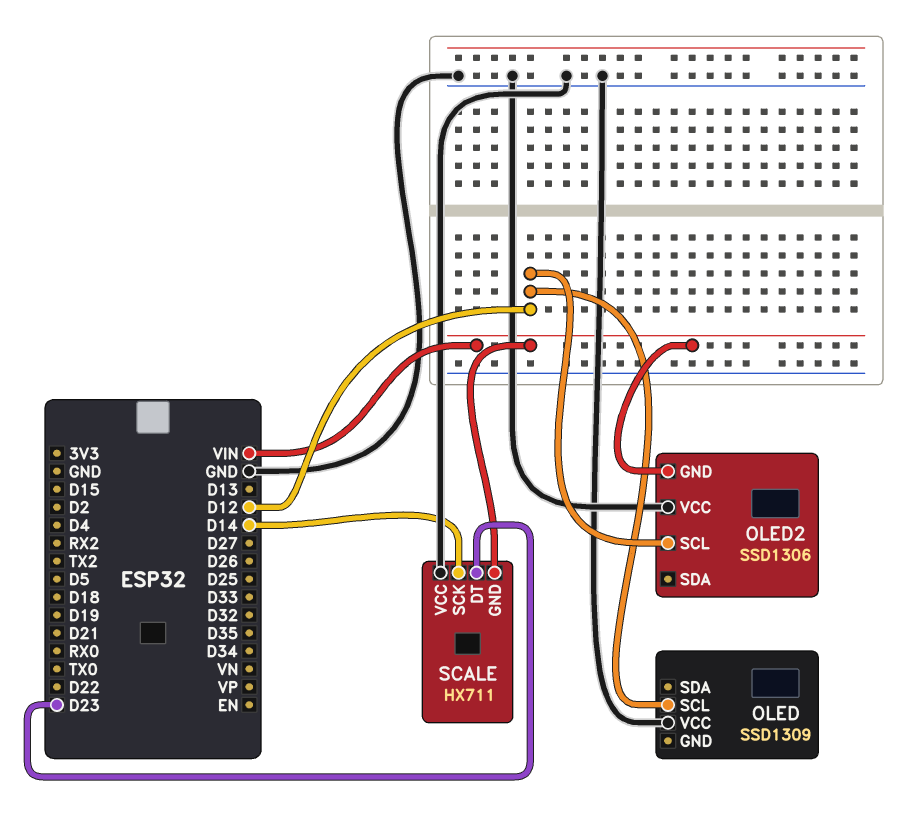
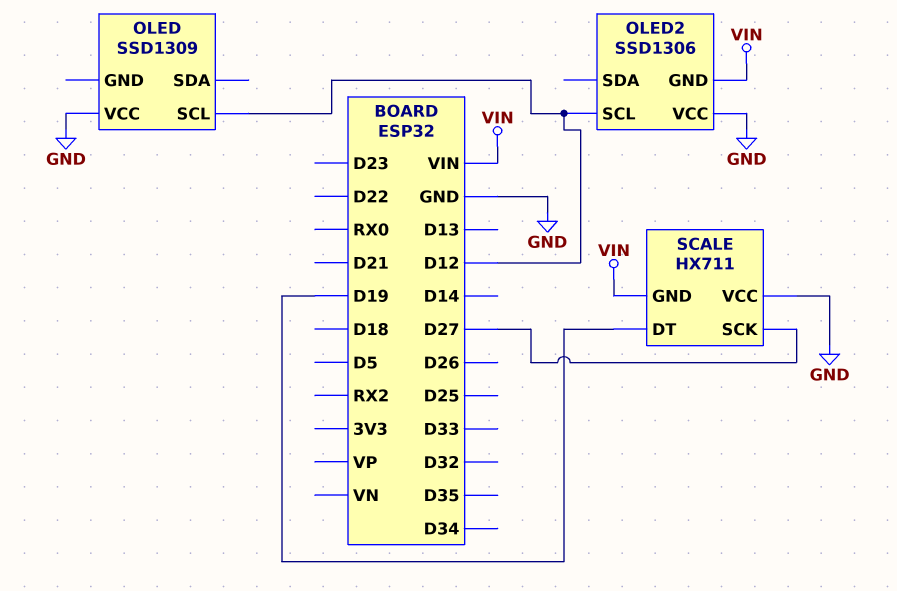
SCALE pin DT: D23 -> D19
SCALE pin SCK: D14 -> D27

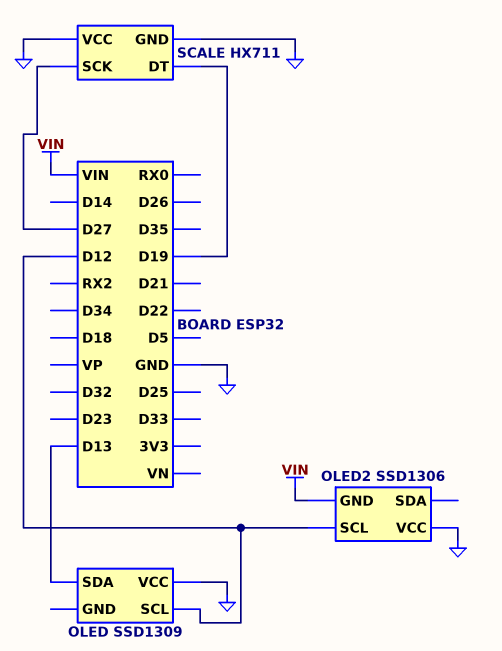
OLED pin SDA: none -> D13
SCALE pin GND: VIN -> GND

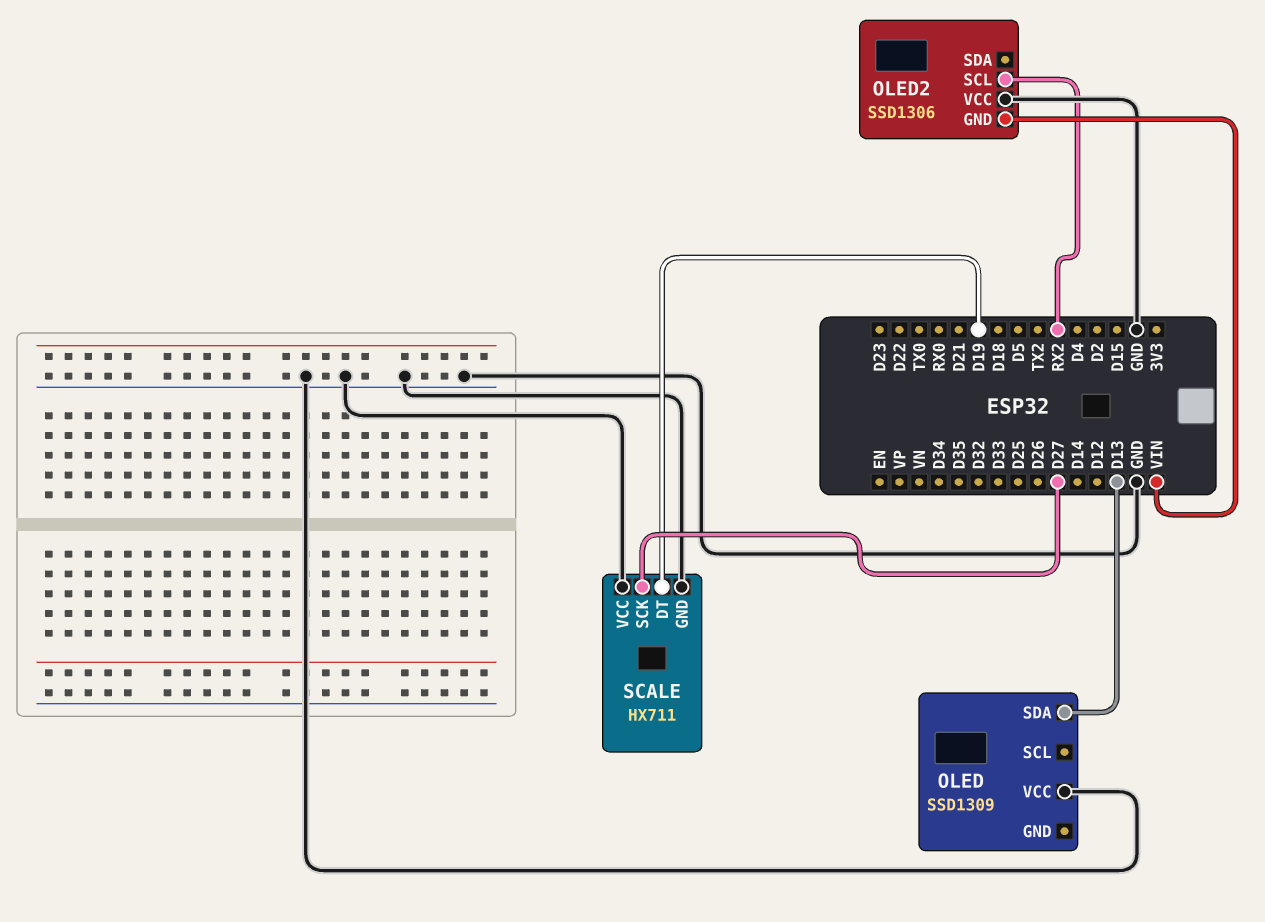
OLED pin SCL: D12 -> none
OLED2 pin SCL: D12 -> RX2

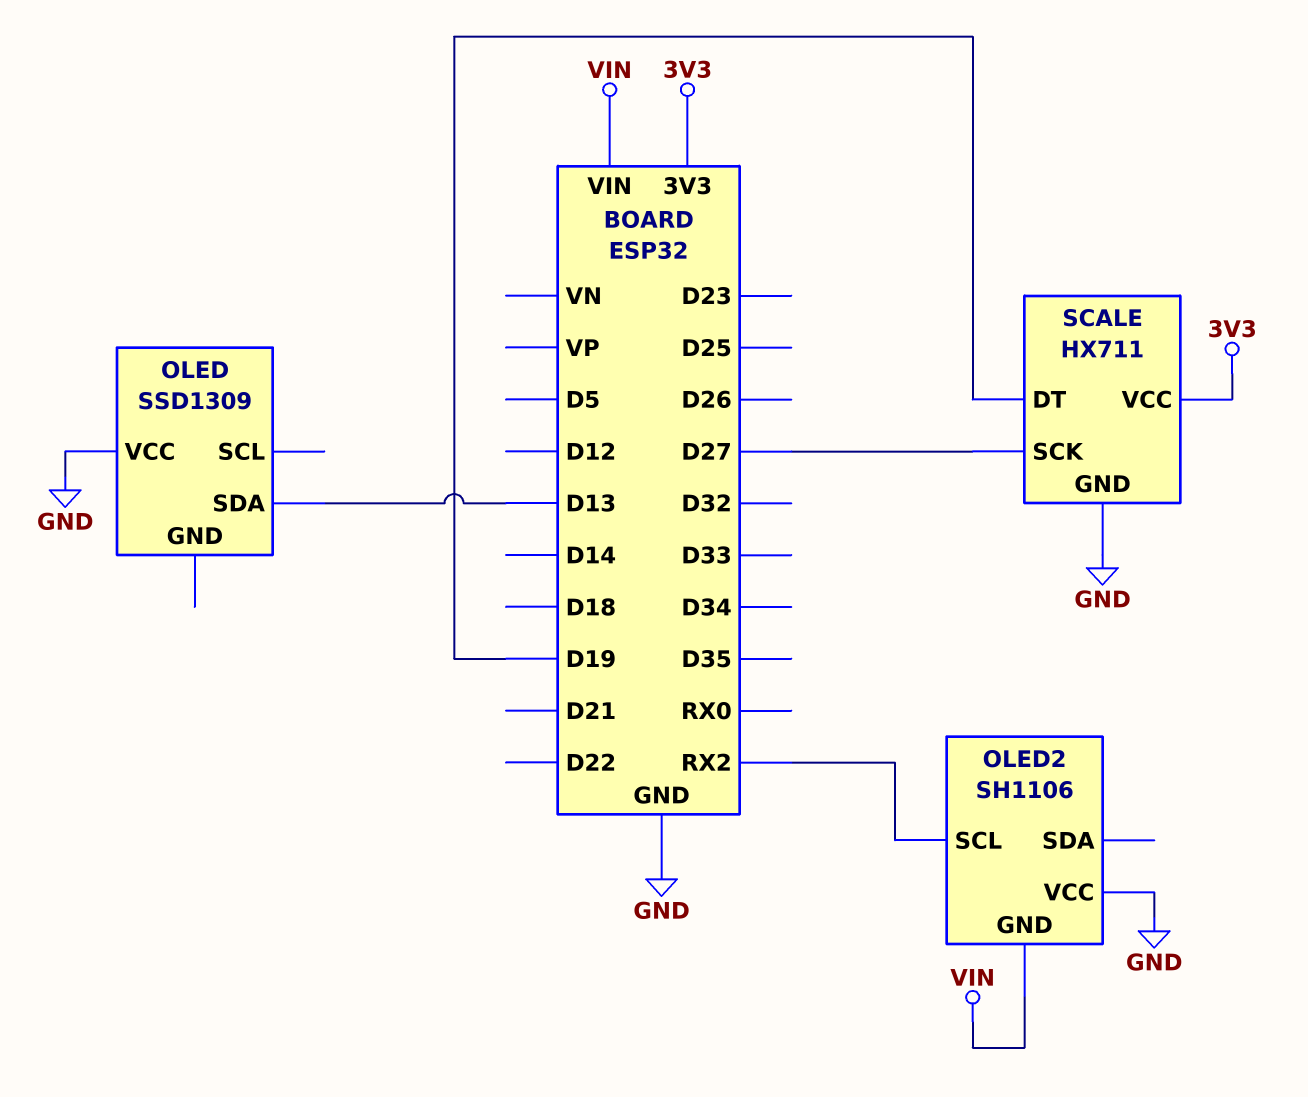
OLED2: SSD1306 -> SH1106
SCALE pin VCC: GND -> 3V3

